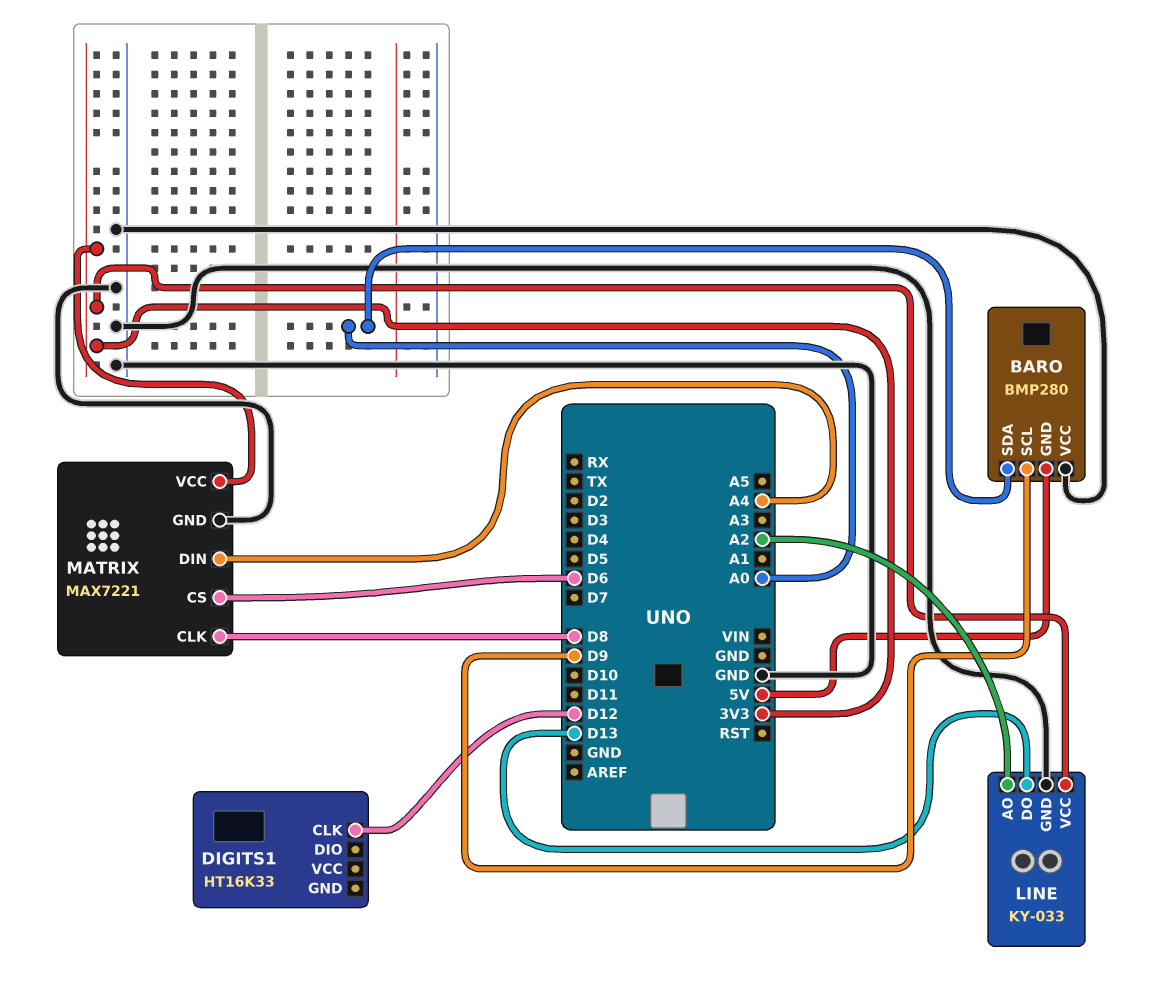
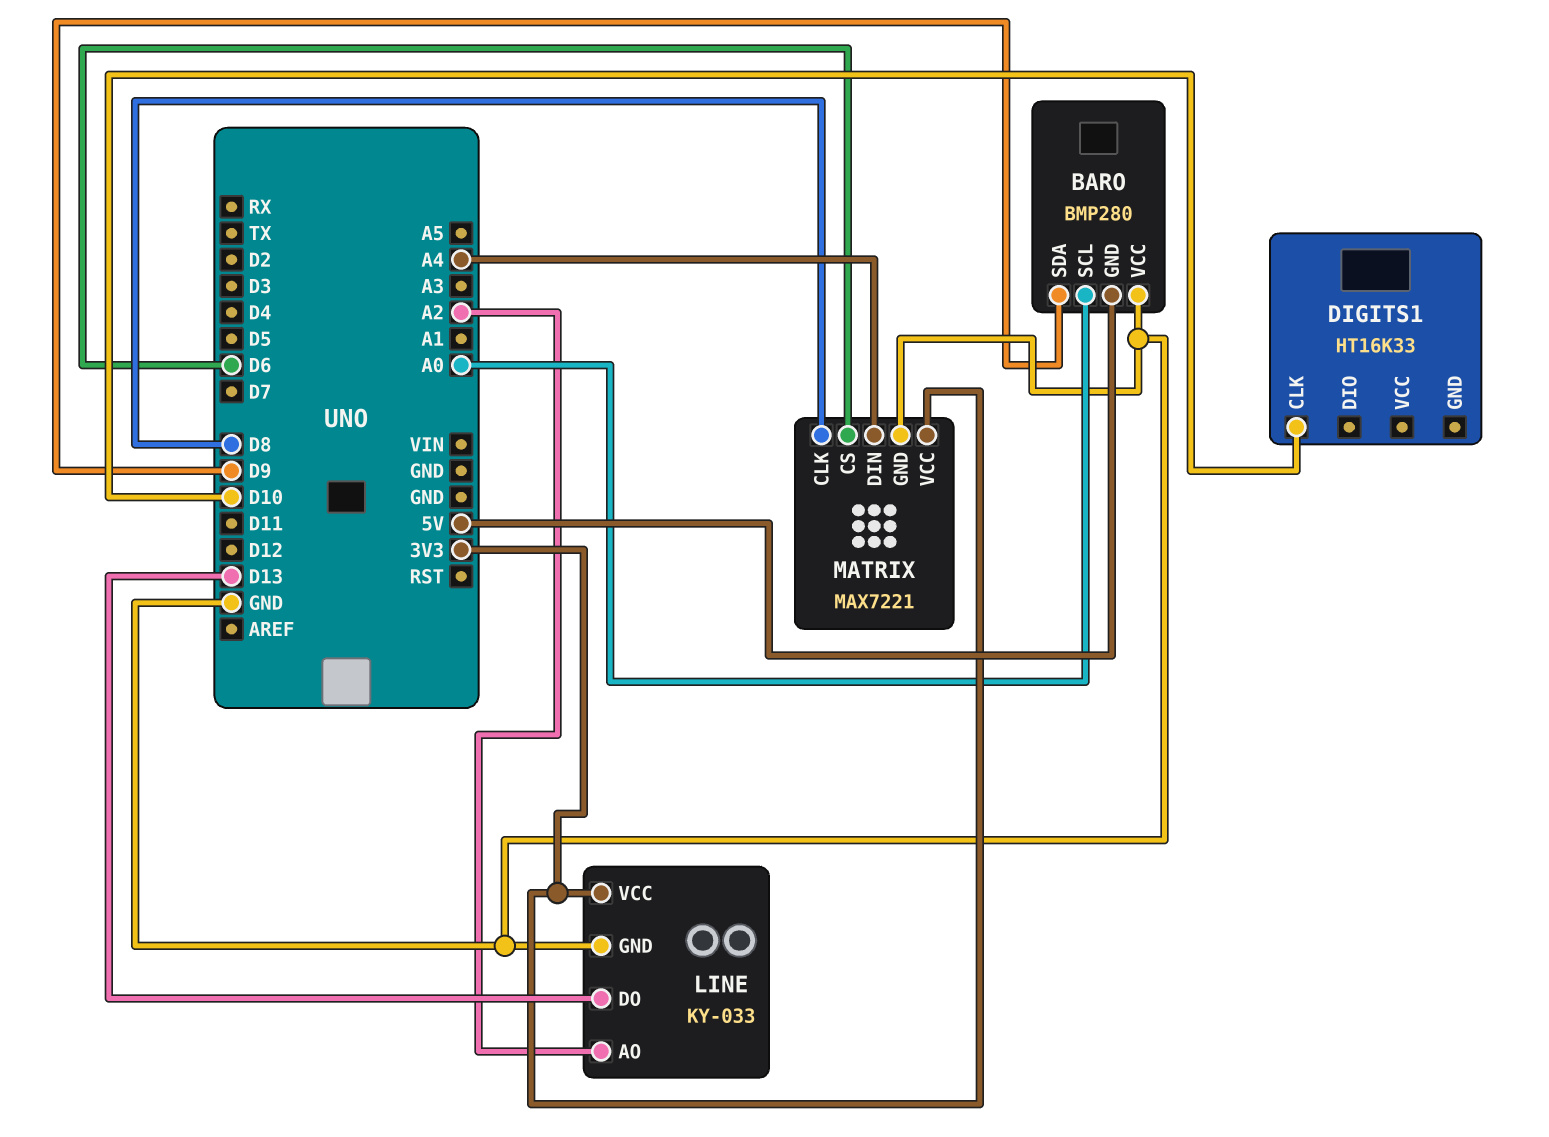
BARO pin SCL: D9 -> A0
BARO pin SDA: A0 -> D9
DIGITS1 pin CLK: D12 -> D10

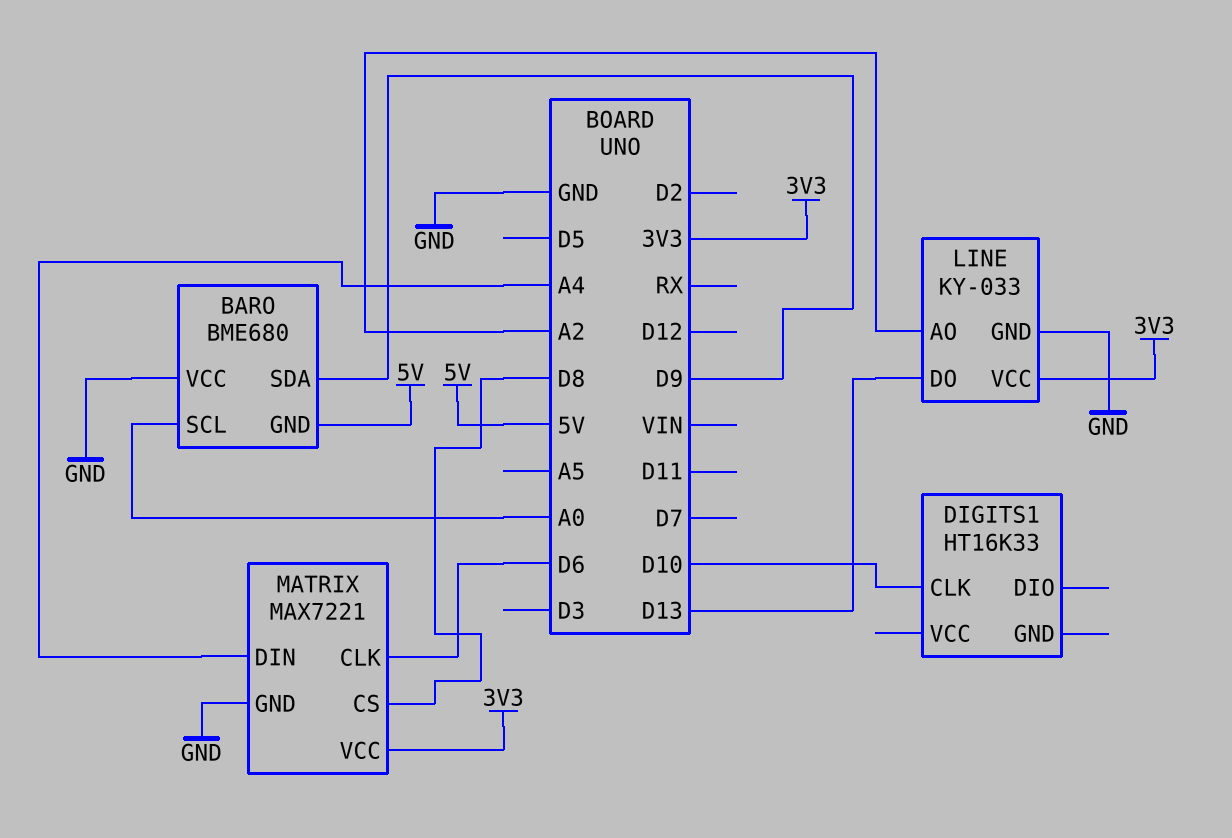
BARO: BMP280 -> BME680
MATRIX pin CLK: D8 -> D6
MATRIX pin CS: D6 -> D8

